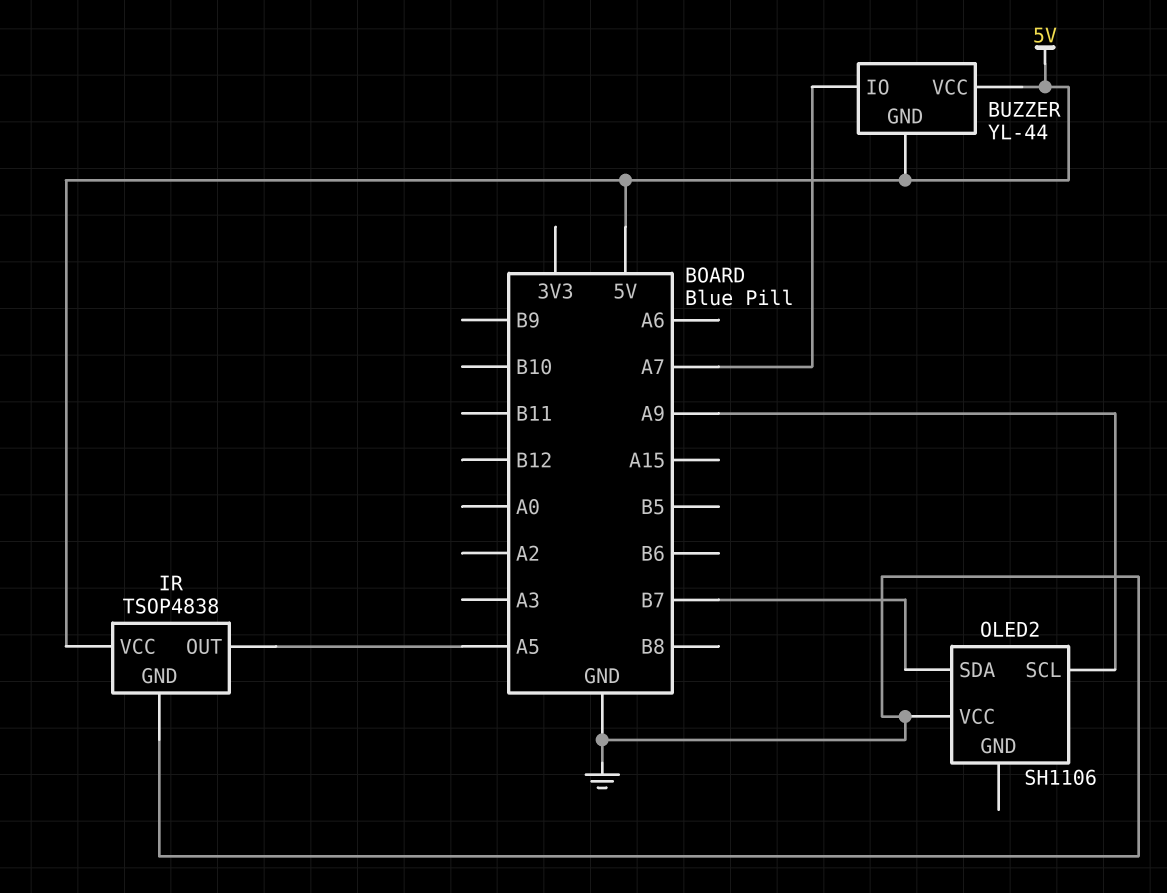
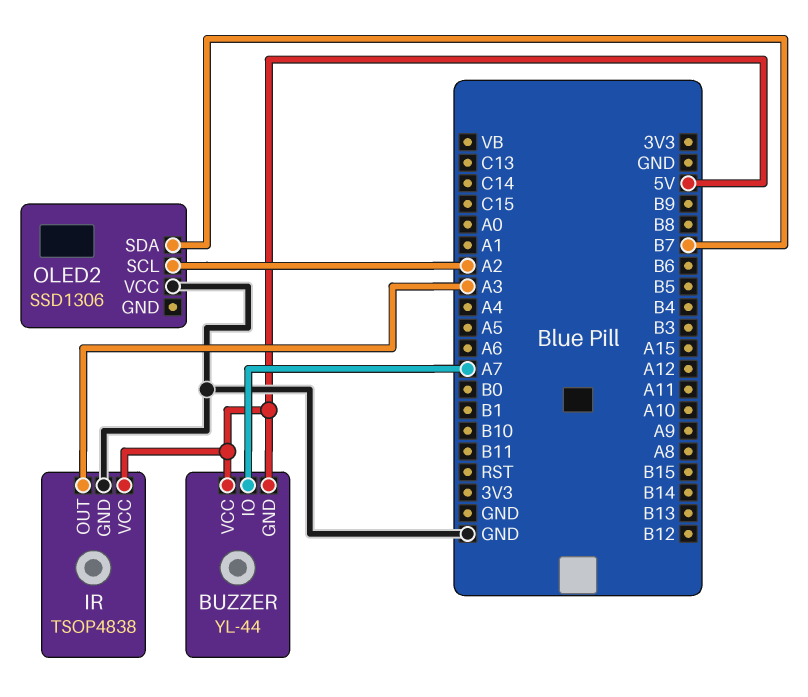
IR pin OUT: A5 -> A3
OLED2: SH1106 -> SSD1306
OLED2 pin SCL: A9 -> A2

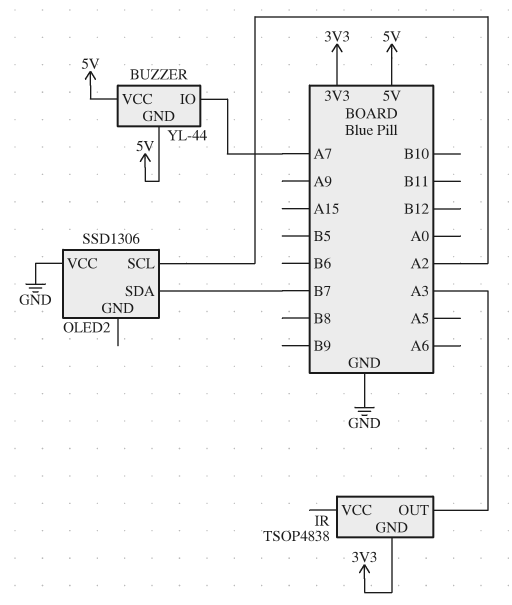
IR pin GND: GND -> 3V3
IR pin VCC: 5V -> none

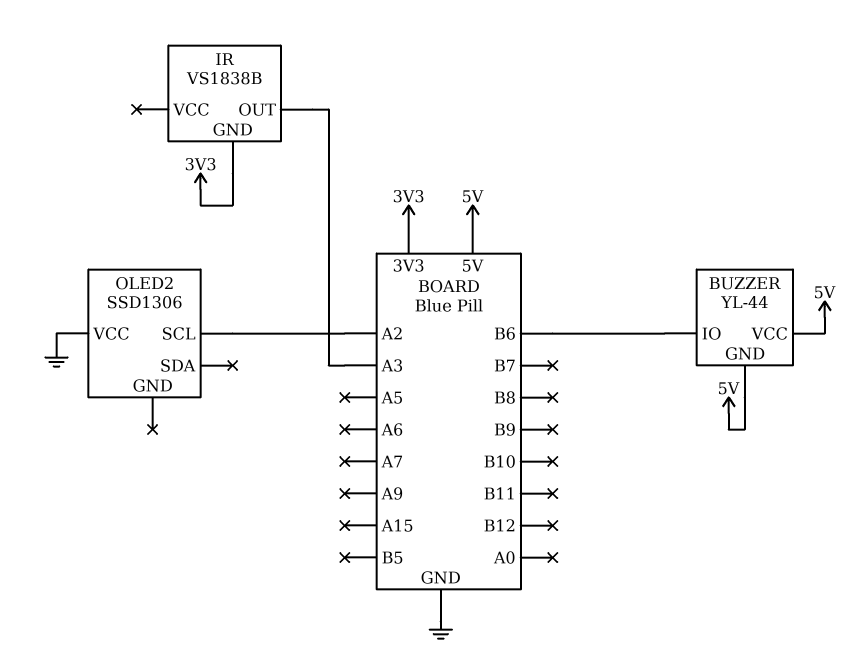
BUZZER pin IO: A7 -> B6
IR: TSOP4838 -> VS1838B
OLED2 pin SDA: B7 -> none

